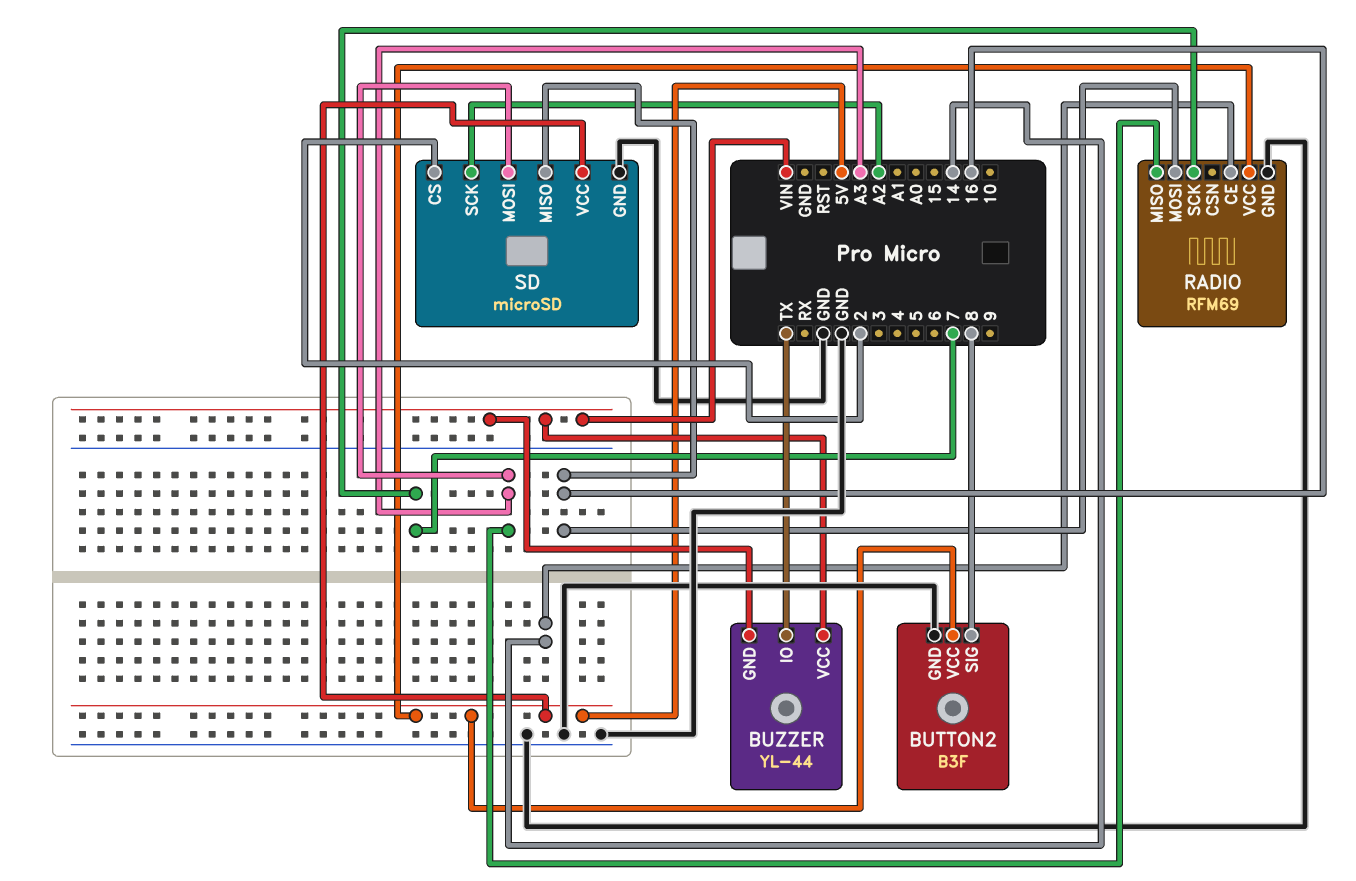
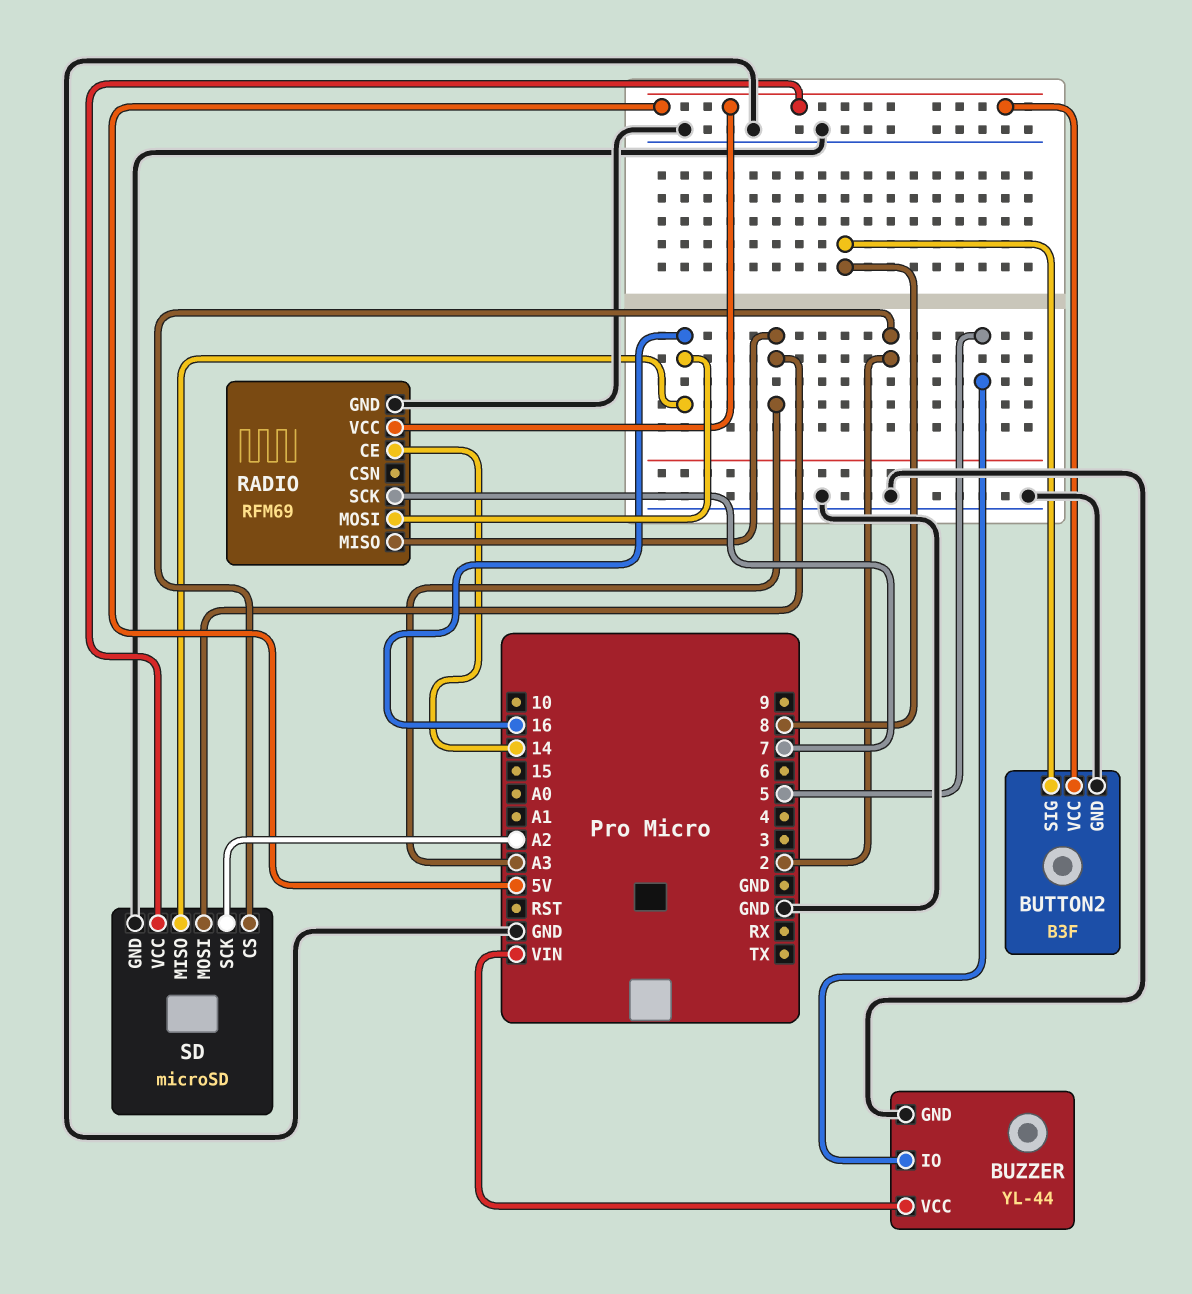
BUZZER pin GND: VIN -> GND
BUZZER pin IO: TX -> 5

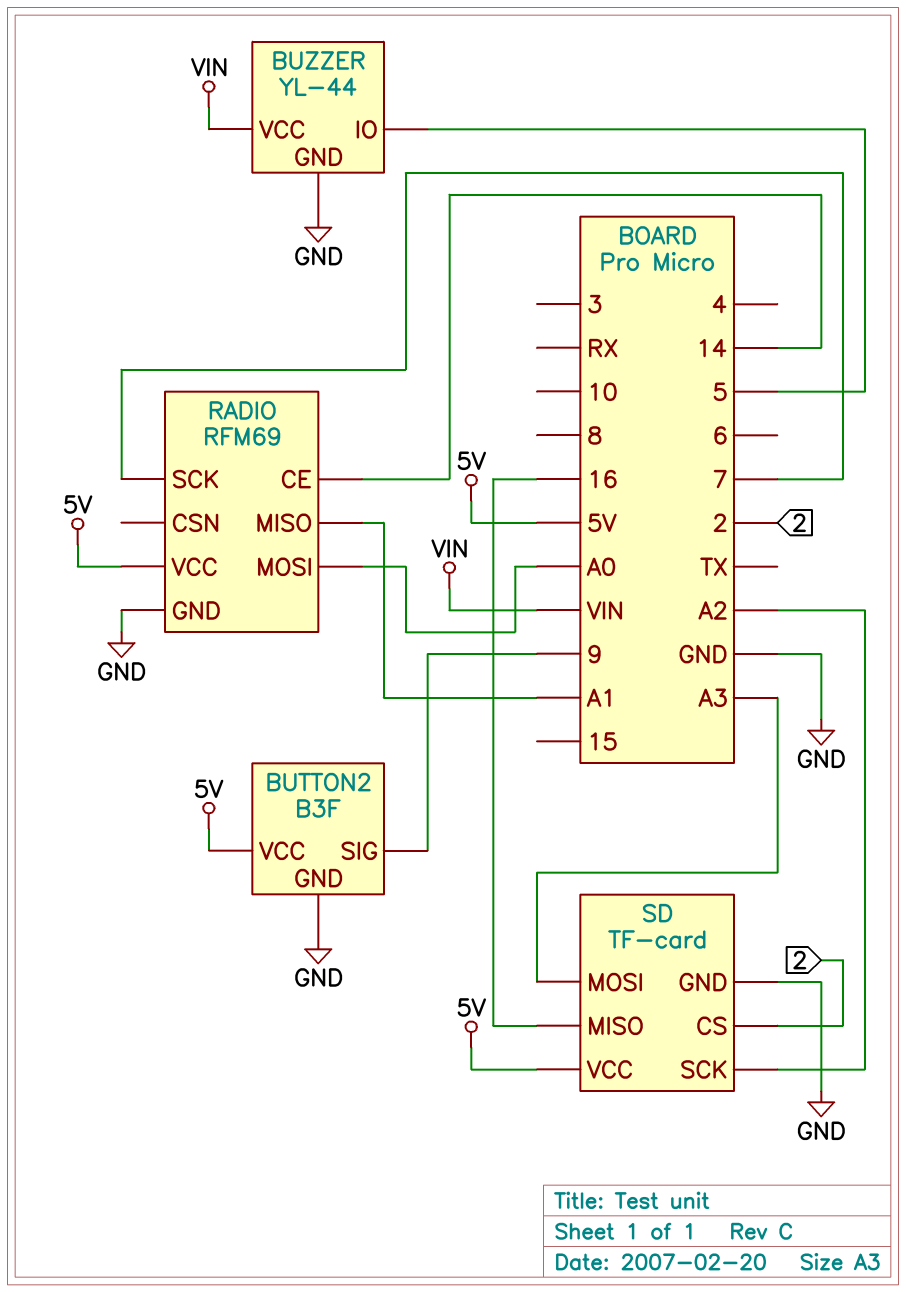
BUTTON2 pin SIG: 8 -> 9
RADIO pin MISO: A3 -> A1
RADIO pin MOSI: 16 -> A0
SD: microSD -> TF-card

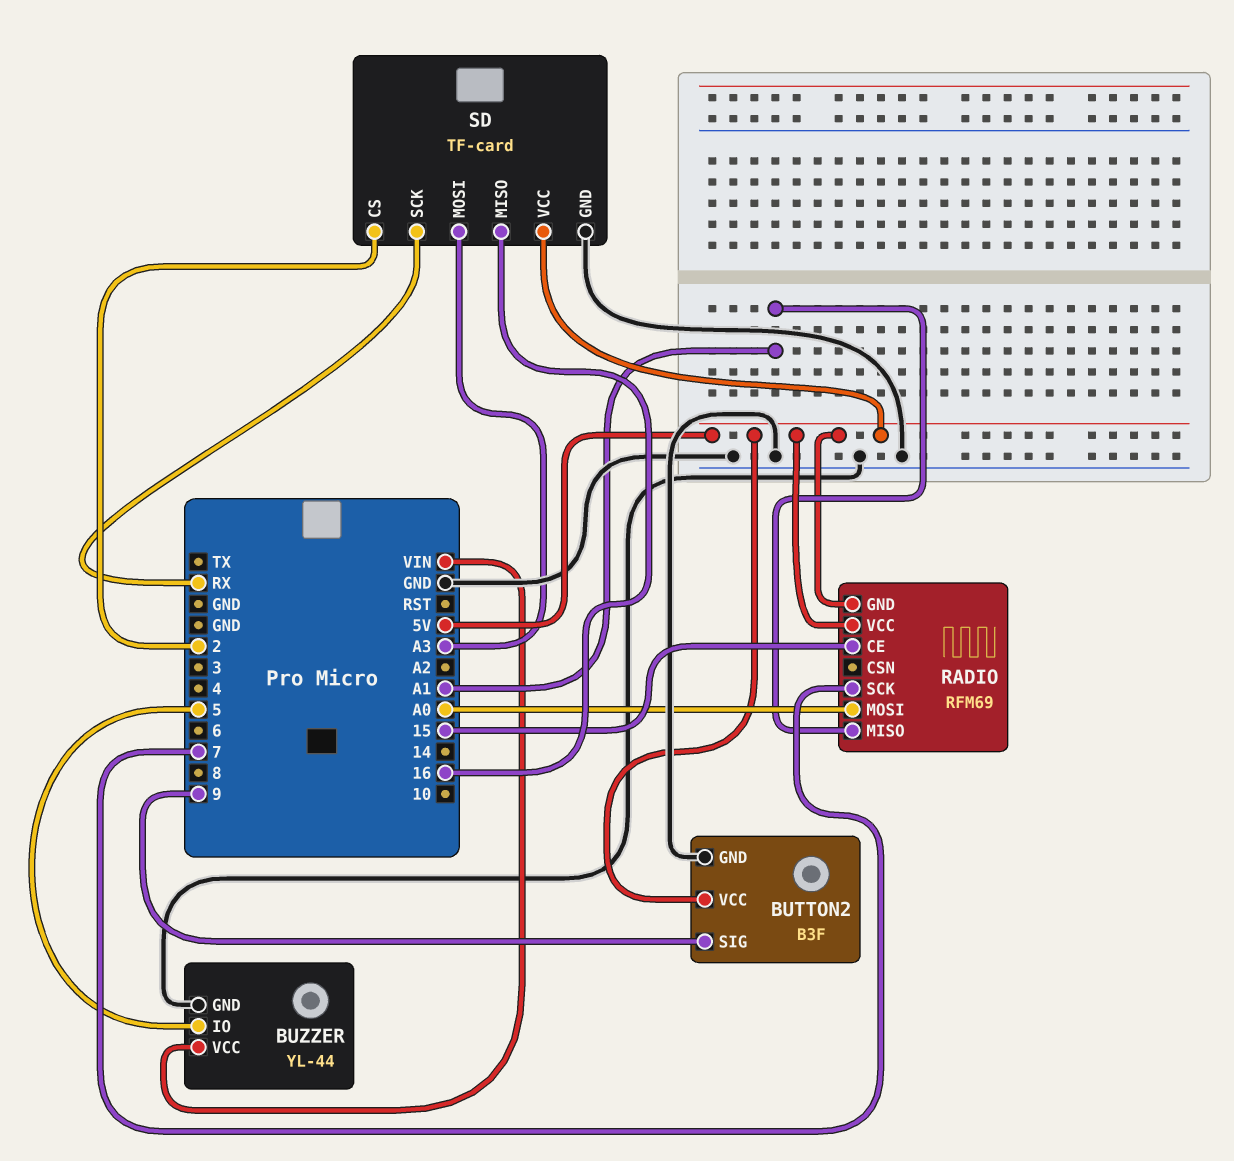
RADIO pin CE: 14 -> 15
RADIO pin GND: GND -> 5V
SD pin SCK: A2 -> RX

